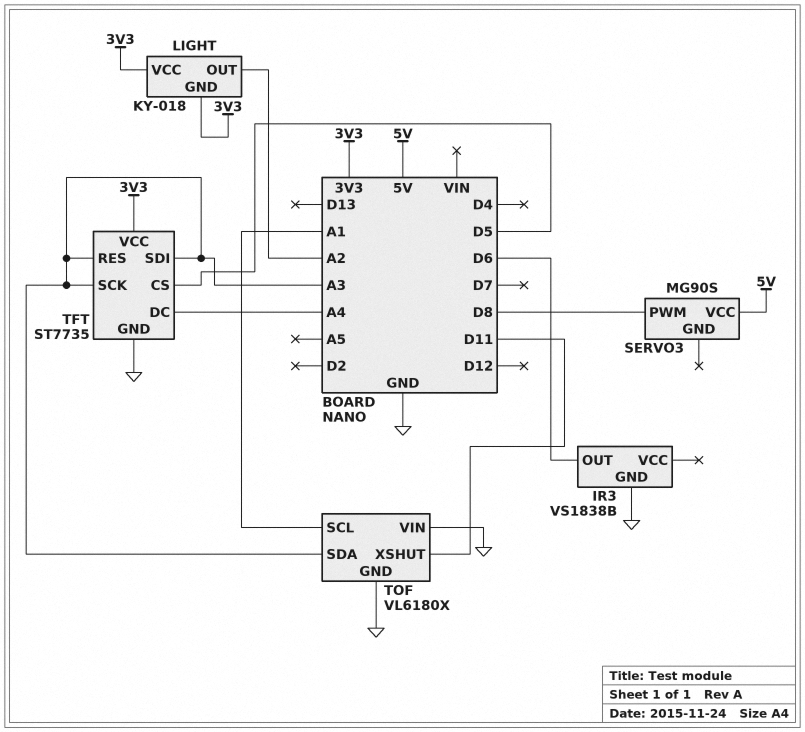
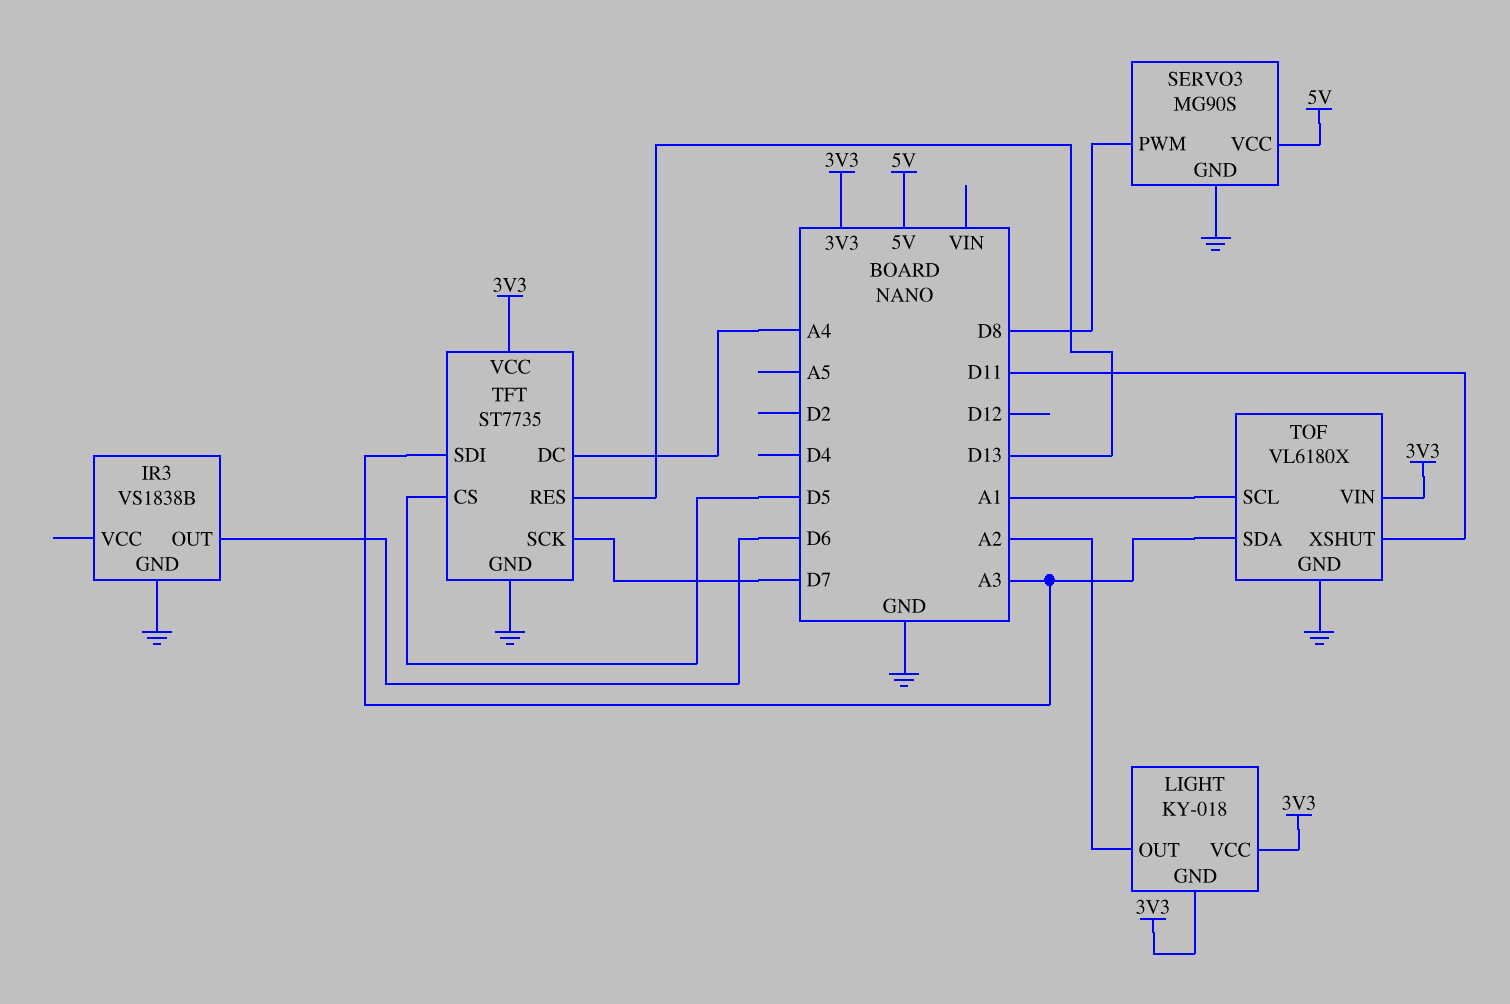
SERVO3 pin GND: none -> GND
TFT pin RES: A3 -> D13
TFT pin SCK: A3 -> D7
TOF pin VIN: GND -> 3V3

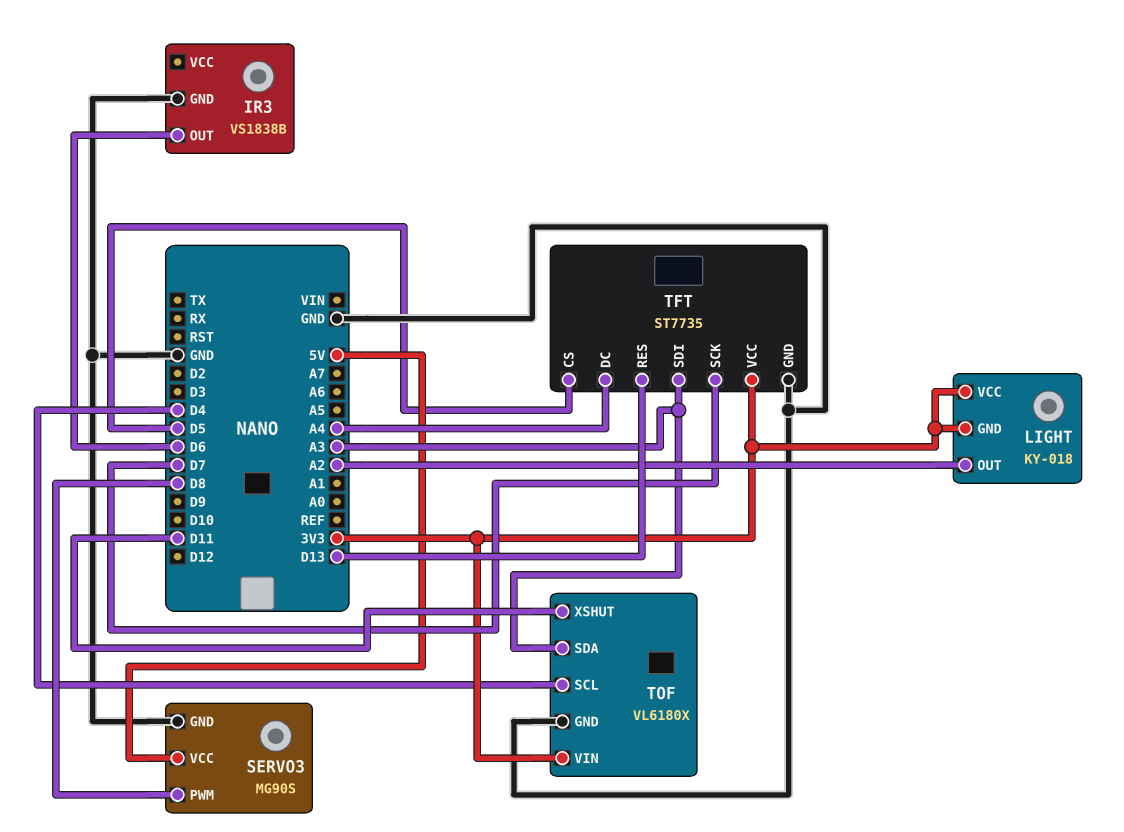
TOF pin SCL: A1 -> D4

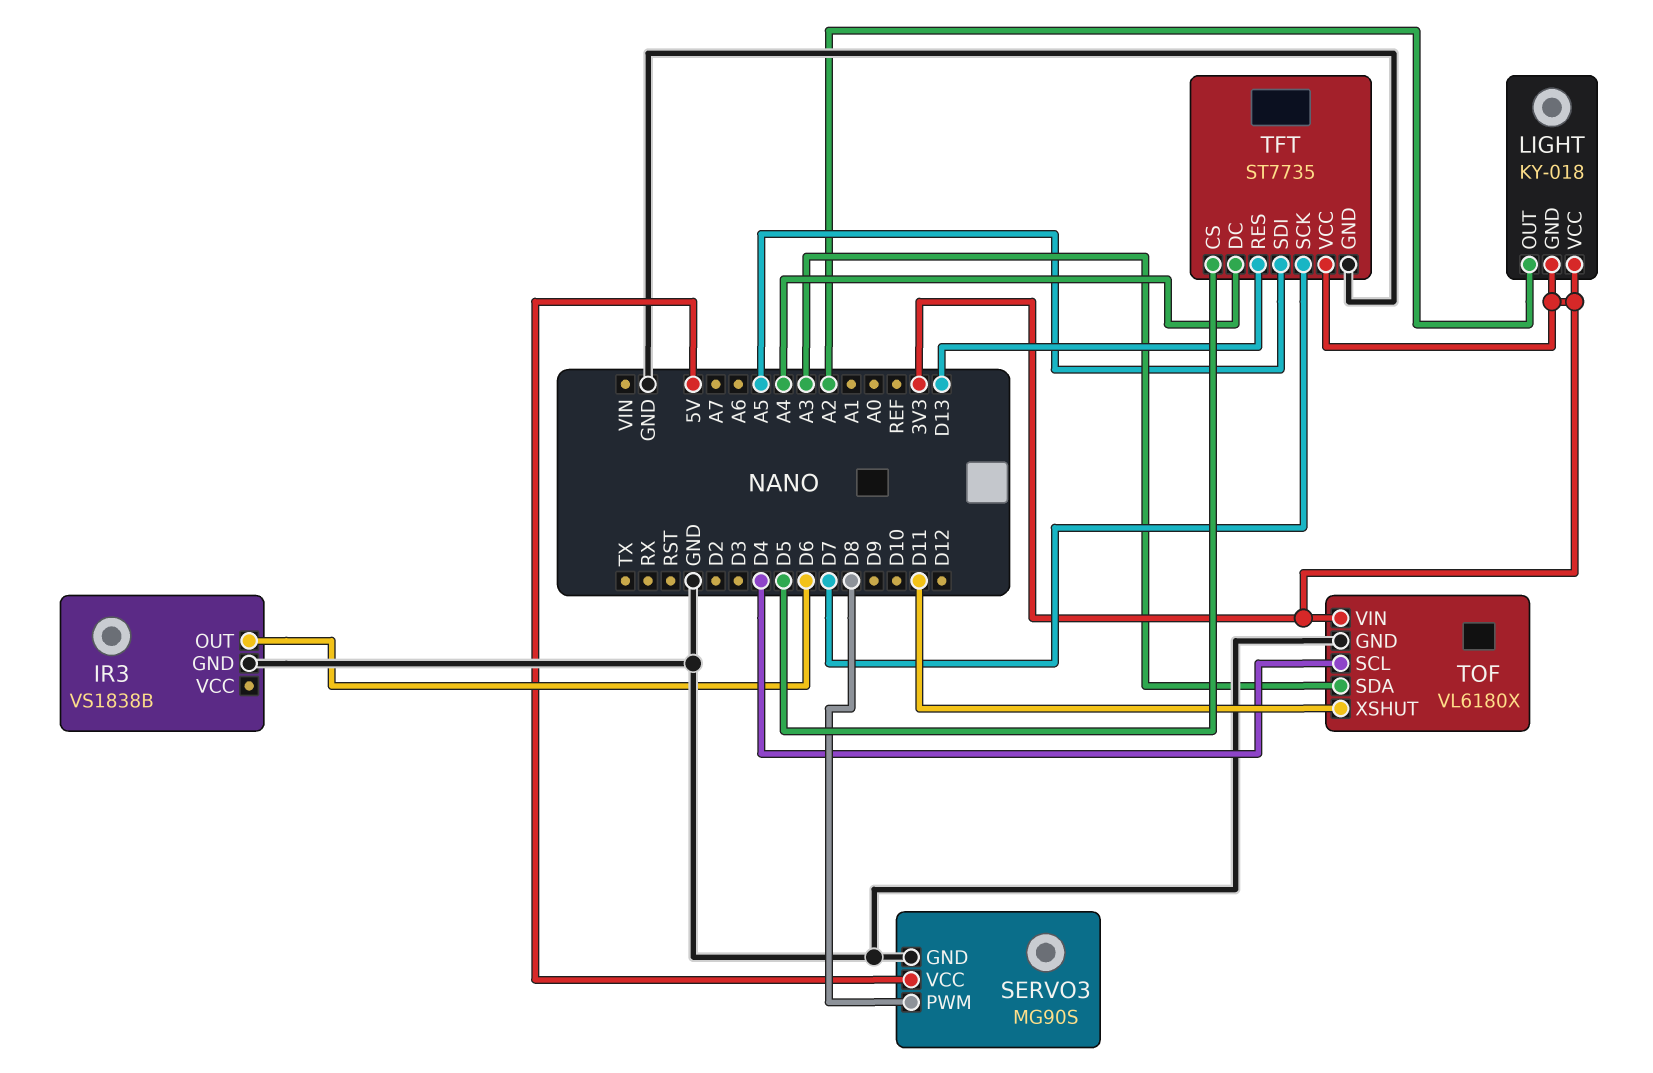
TFT pin SDI: A3 -> A5

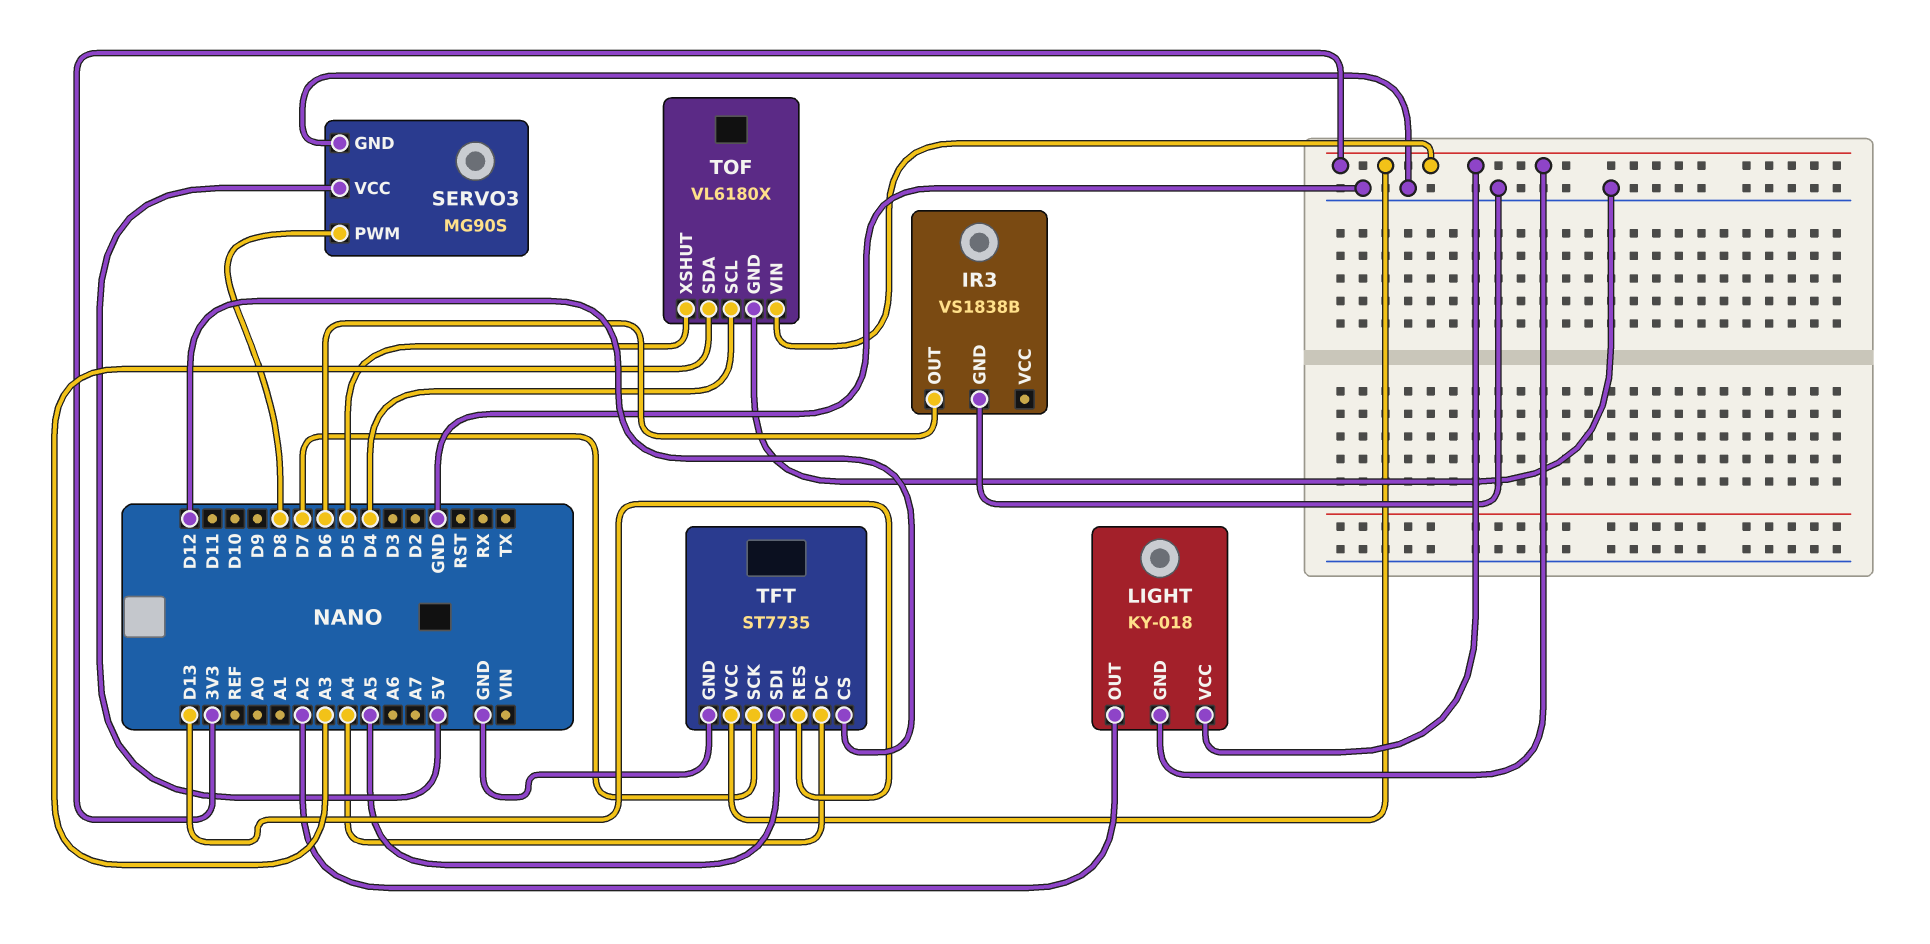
TFT pin CS: D5 -> D12
TOF pin XSHUT: D11 -> D5

